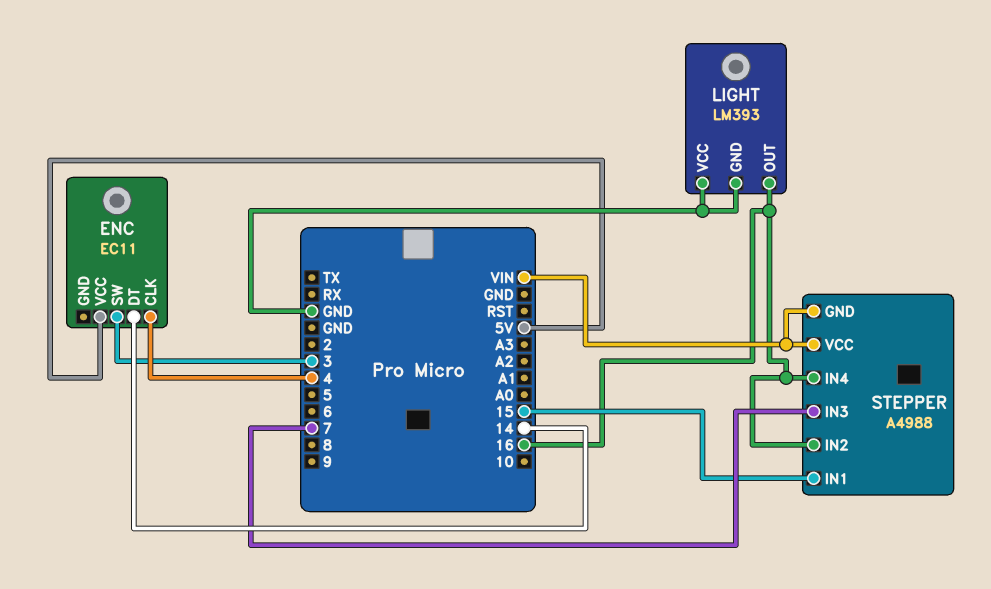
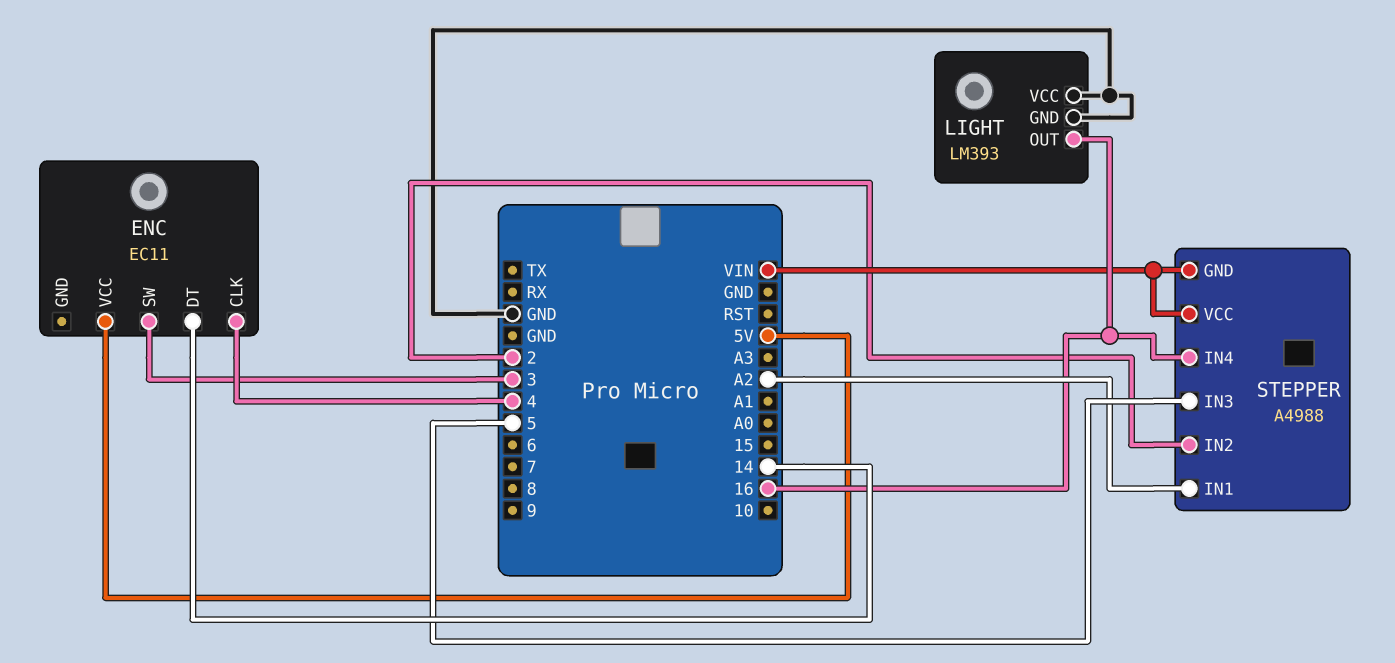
STEPPER pin IN1: 15 -> A2
STEPPER pin IN2: 16 -> 2
STEPPER pin IN3: 7 -> 5

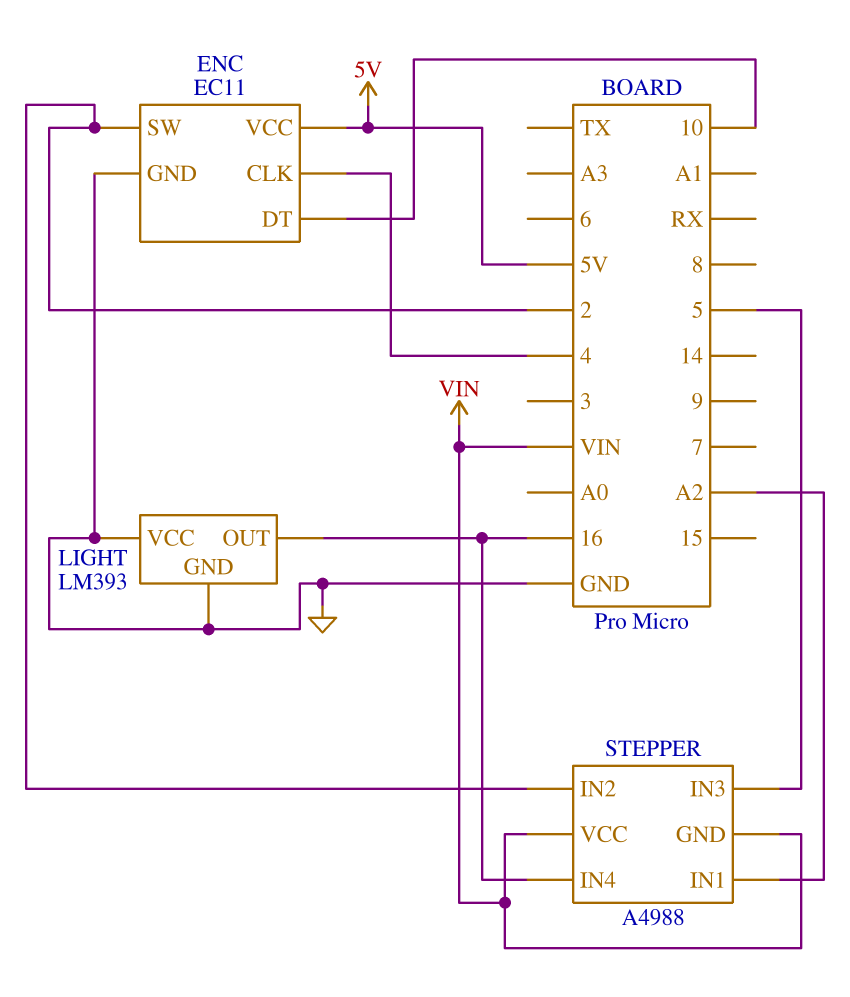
ENC pin DT: 14 -> 10
ENC pin GND: none -> GND
ENC pin SW: 3 -> 2

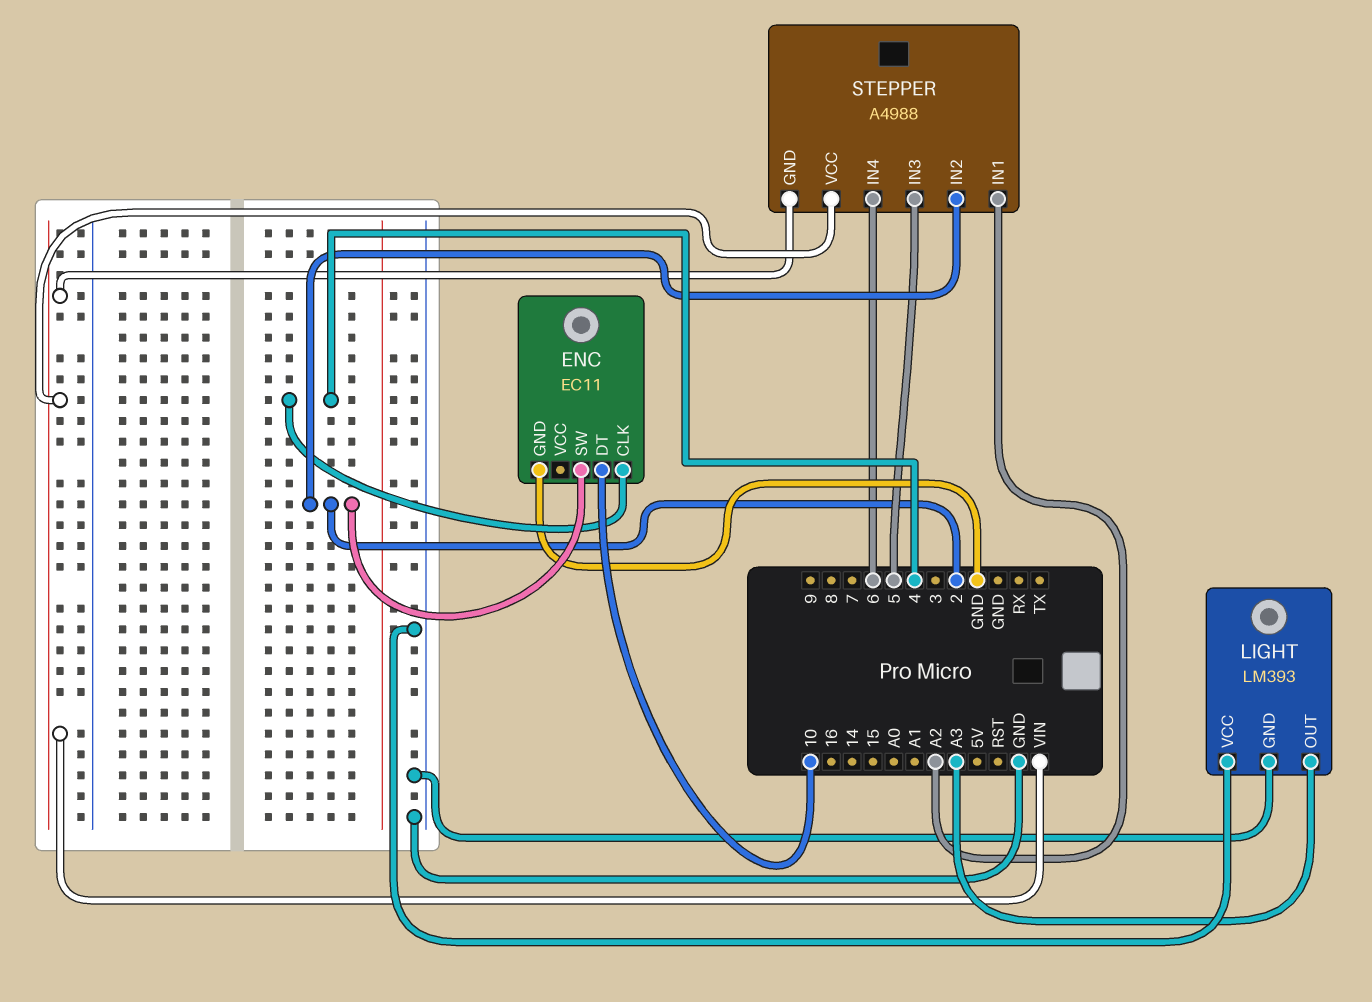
ENC pin VCC: 5V -> none
LIGHT pin OUT: 16 -> A3
STEPPER pin IN4: 16 -> 6

